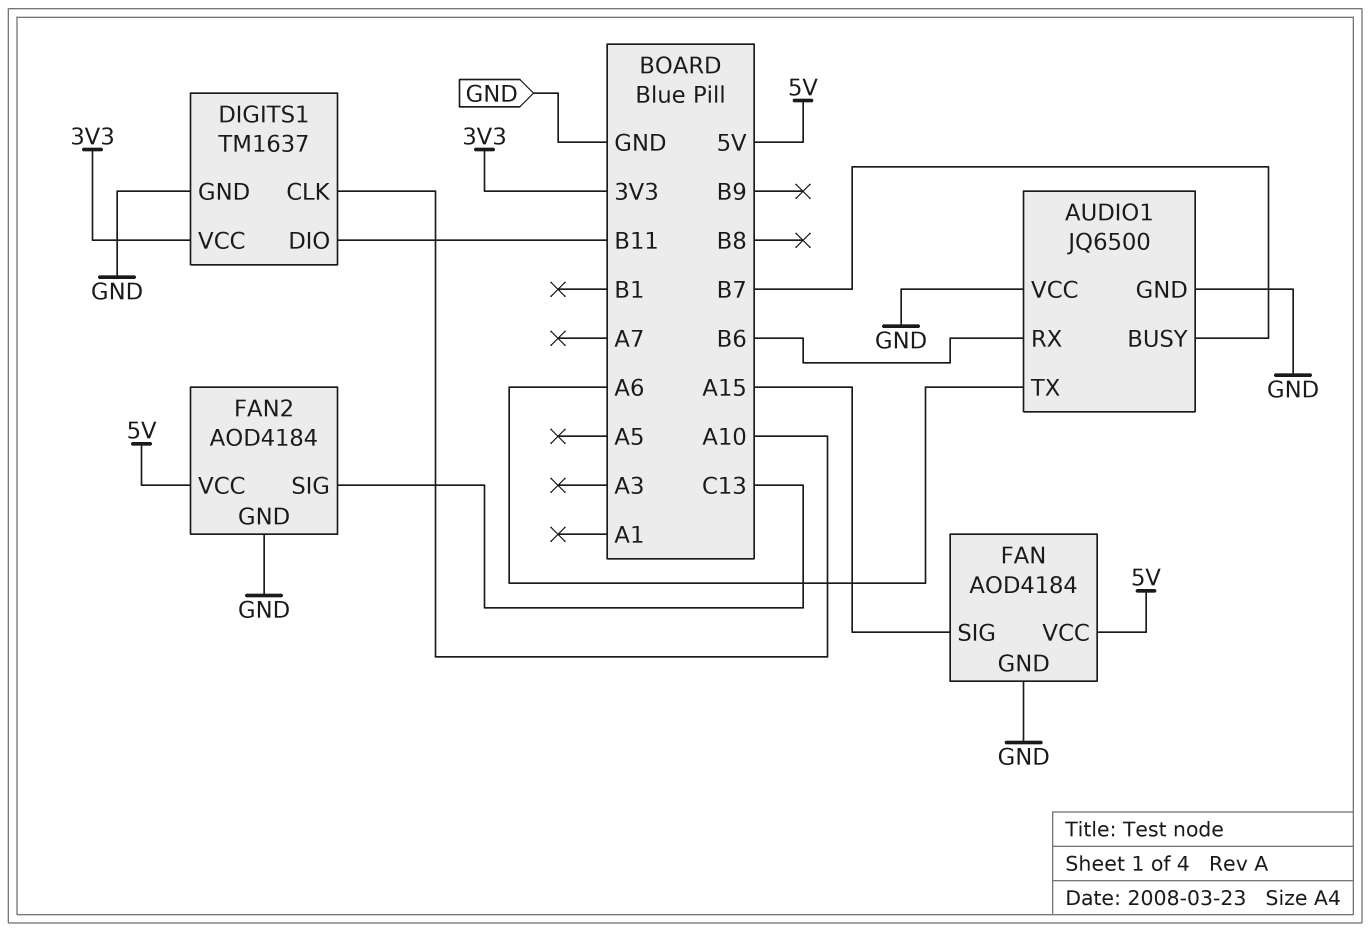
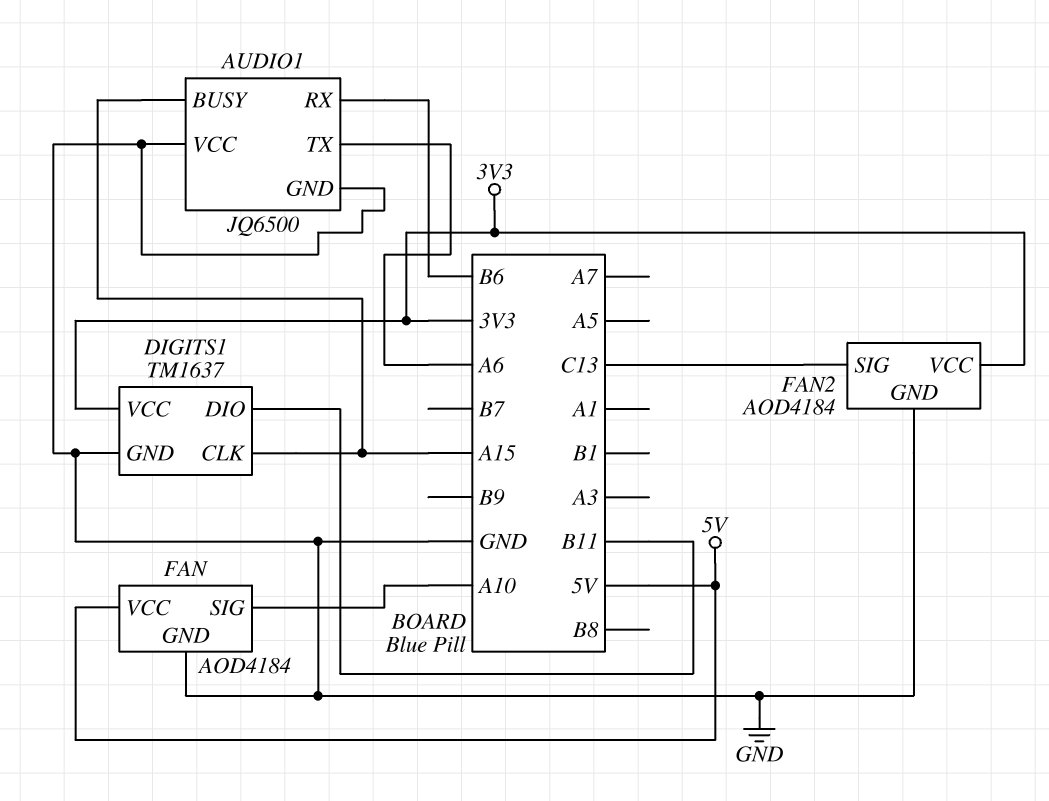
AUDIO1 pin BUSY: B7 -> A15
DIGITS1 pin CLK: A10 -> A15
FAN pin SIG: A15 -> A10
FAN2 pin VCC: 5V -> 3V3

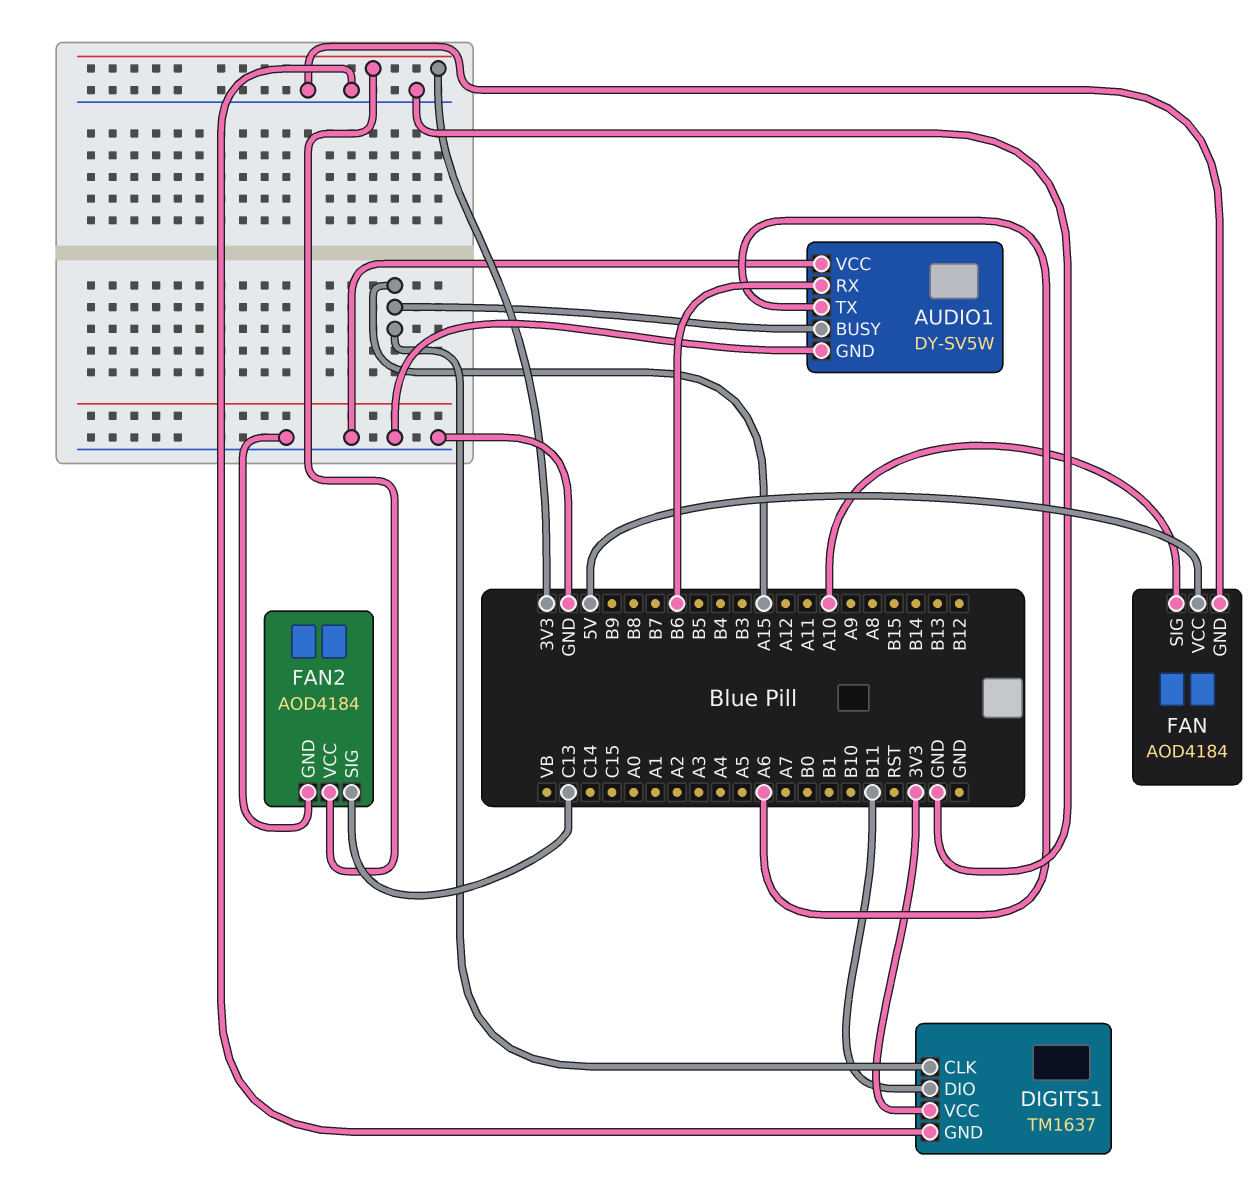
AUDIO1: JQ6500 -> DY-SV5W

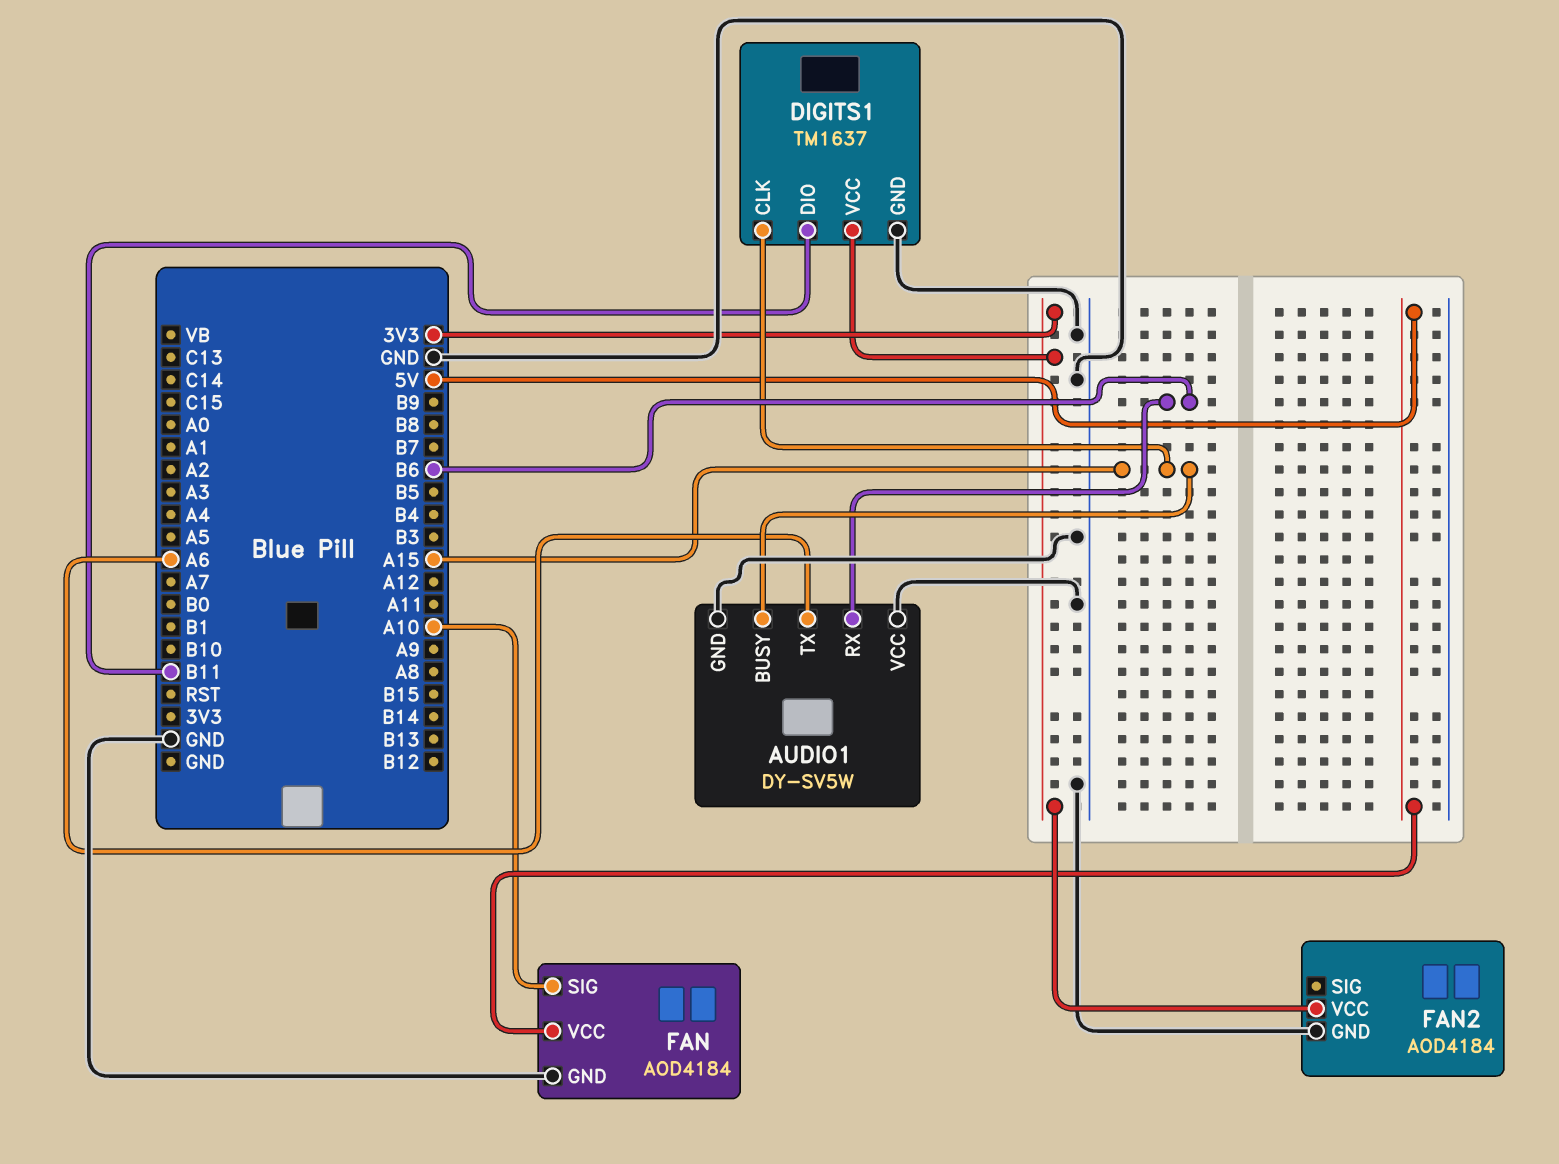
FAN2 pin SIG: C13 -> none

